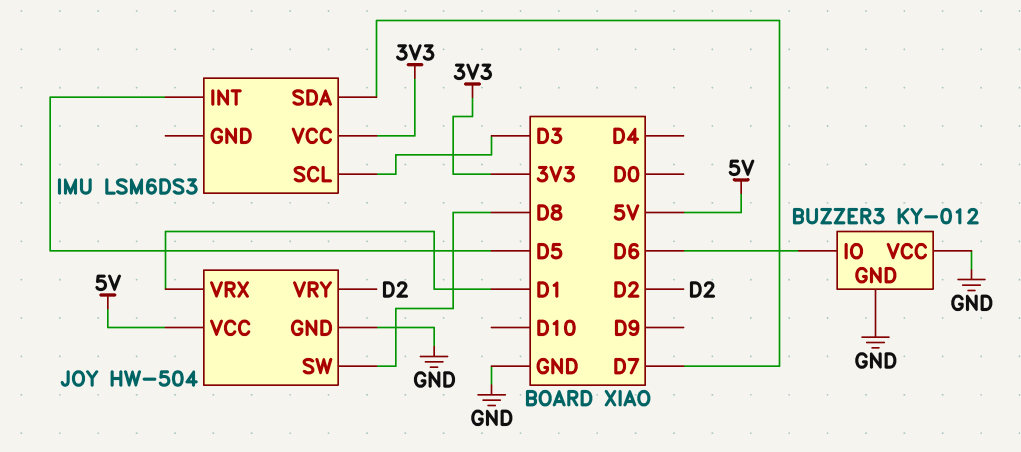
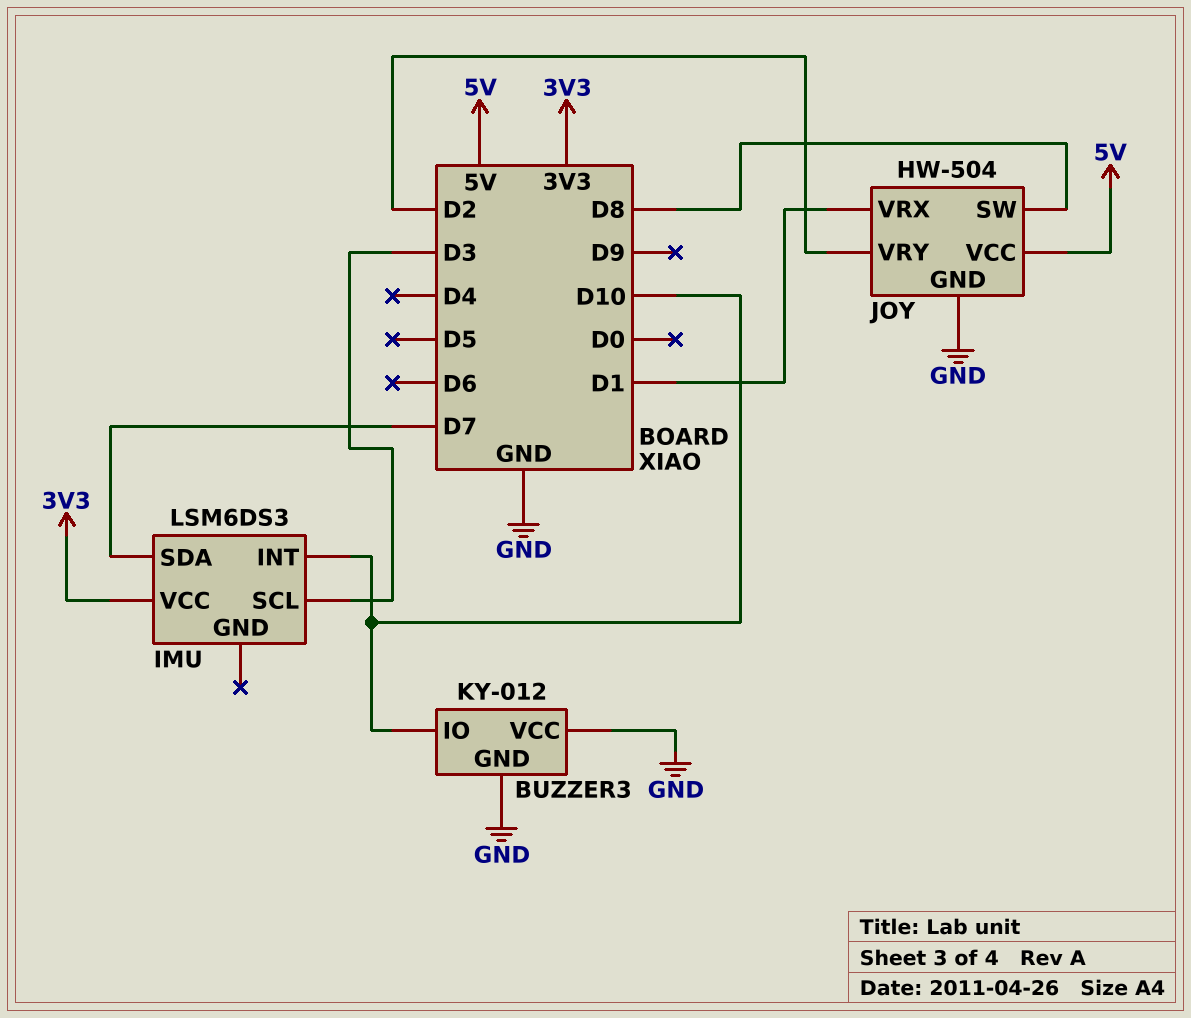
BUZZER3 pin IO: D6 -> D10
IMU pin INT: D5 -> D10

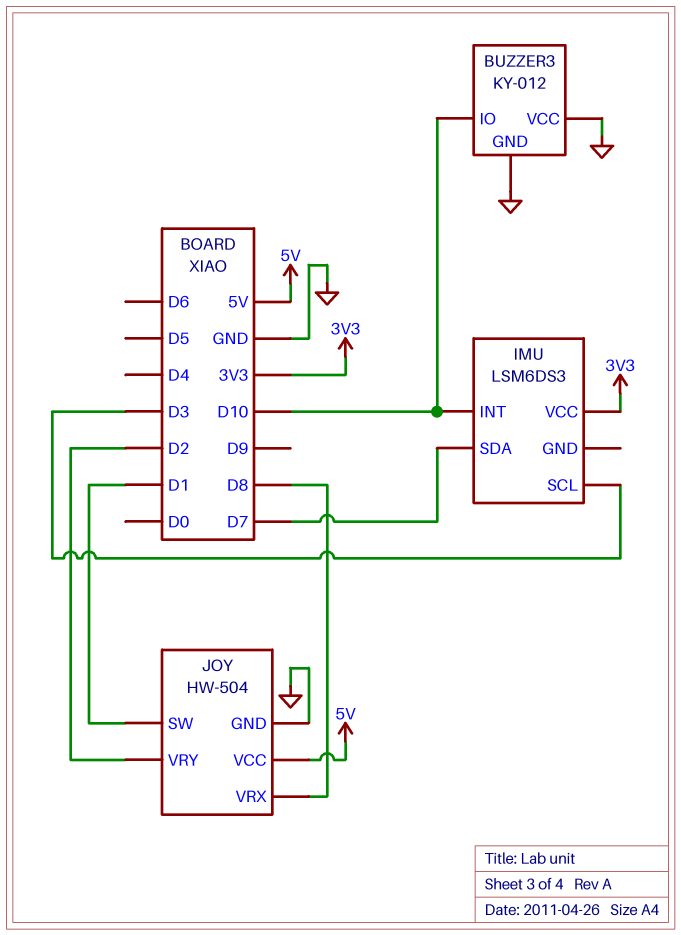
JOY pin SW: D8 -> D1
JOY pin VRX: D1 -> D8

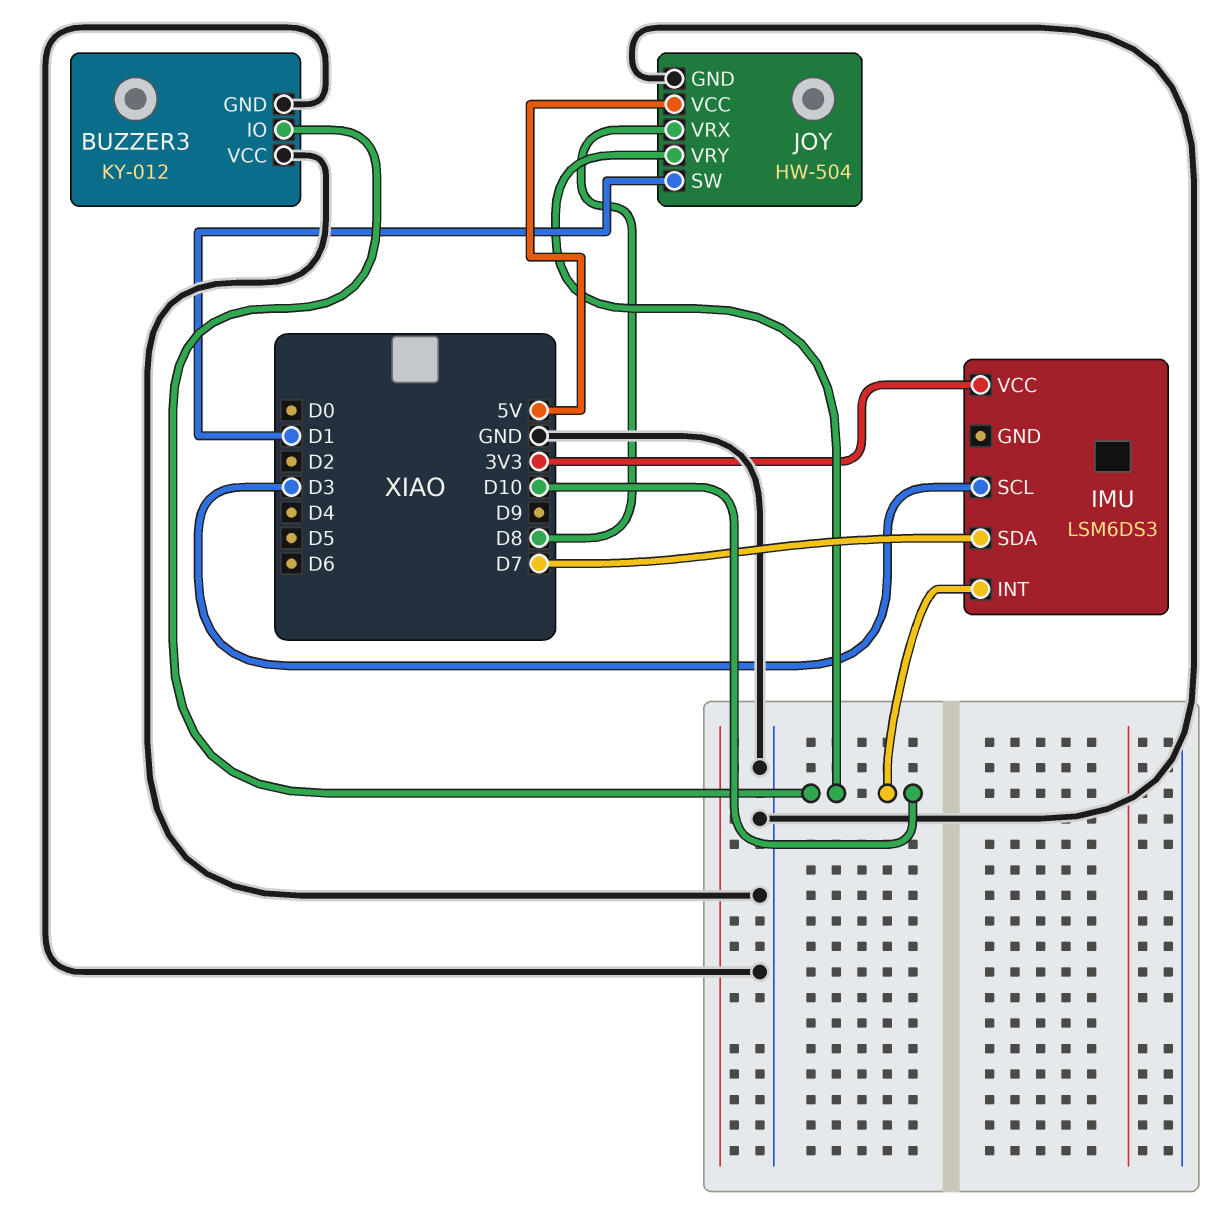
JOY pin VRY: D2 -> D10

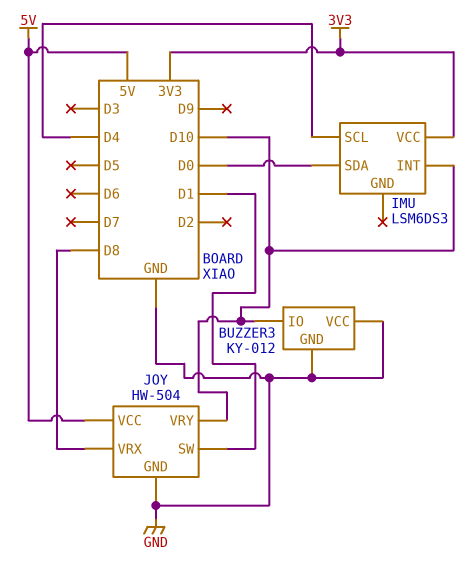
IMU pin SCL: D3 -> D4
IMU pin SDA: D7 -> D0

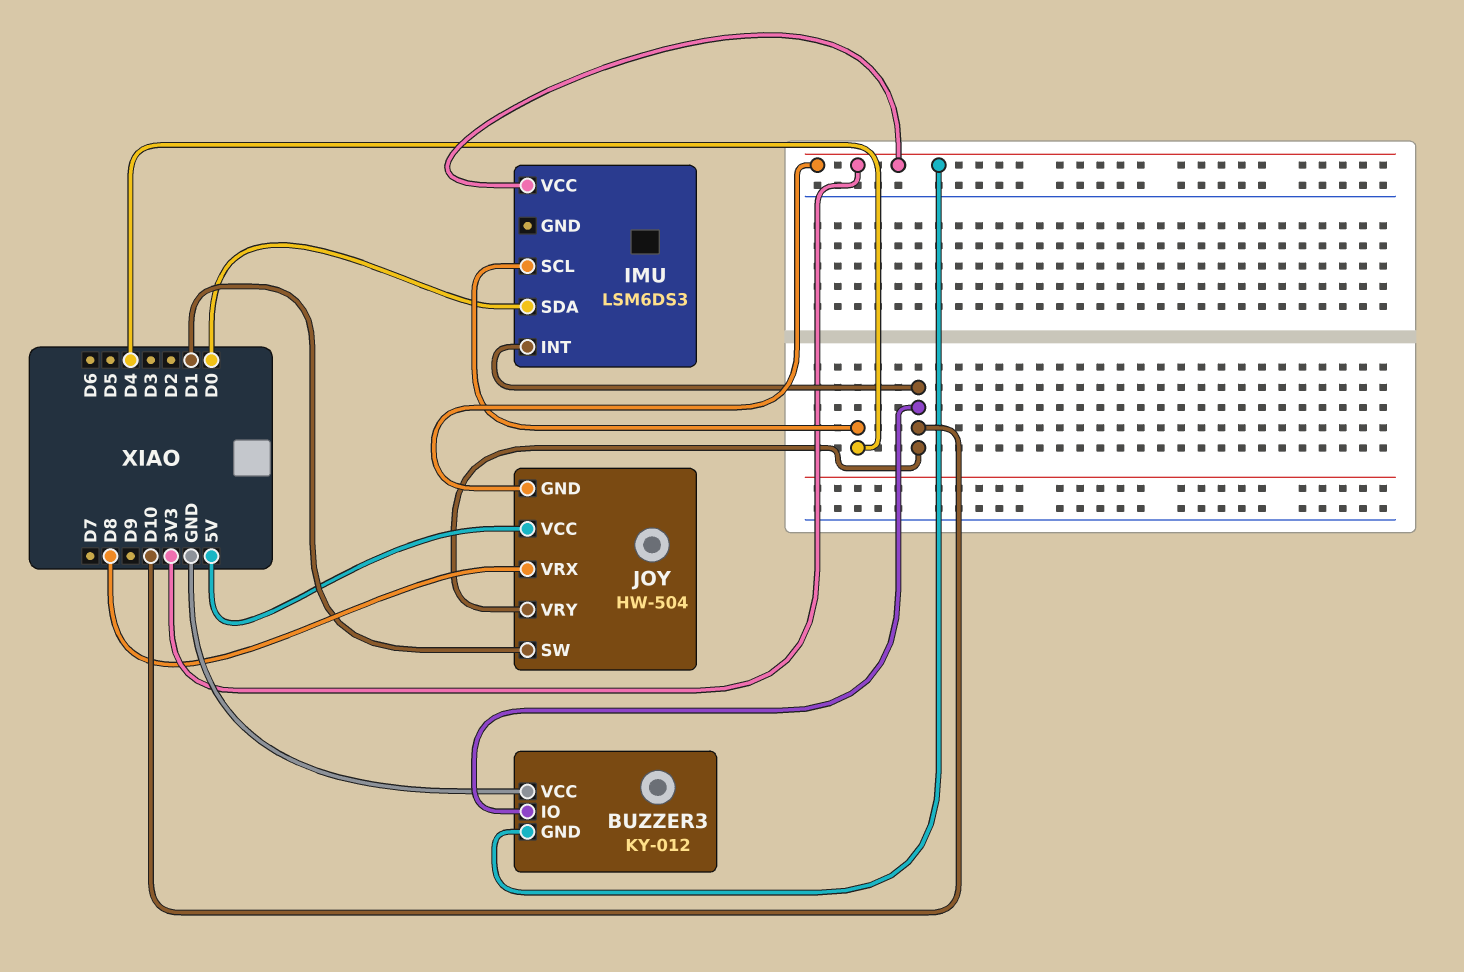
BUZZER3 pin GND: GND -> 3V3
JOY pin GND: GND -> 3V3

